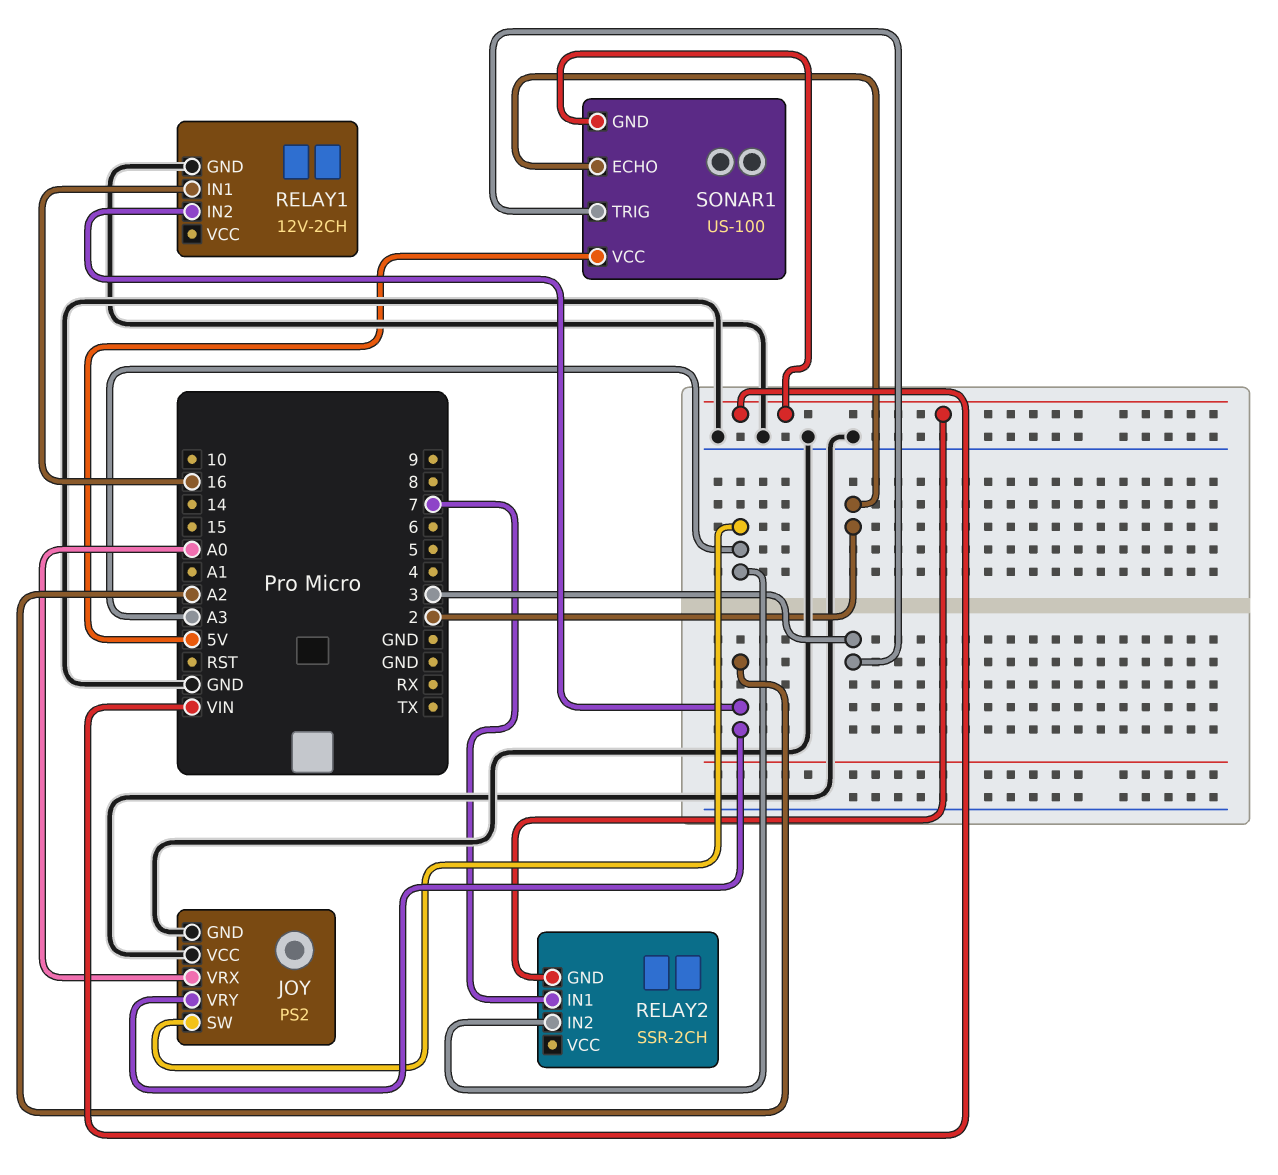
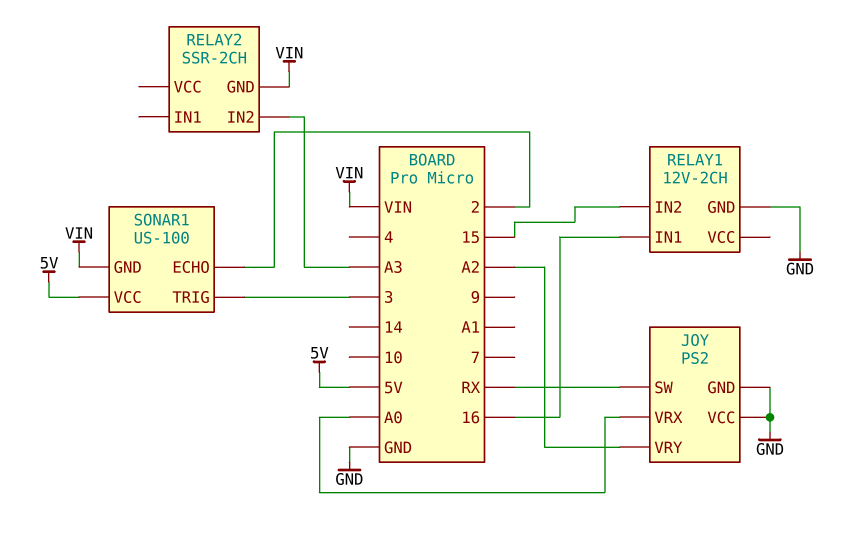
JOY pin SW: A3 -> RX
RELAY1 pin IN2: A2 -> 15
RELAY2 pin IN1: 7 -> none

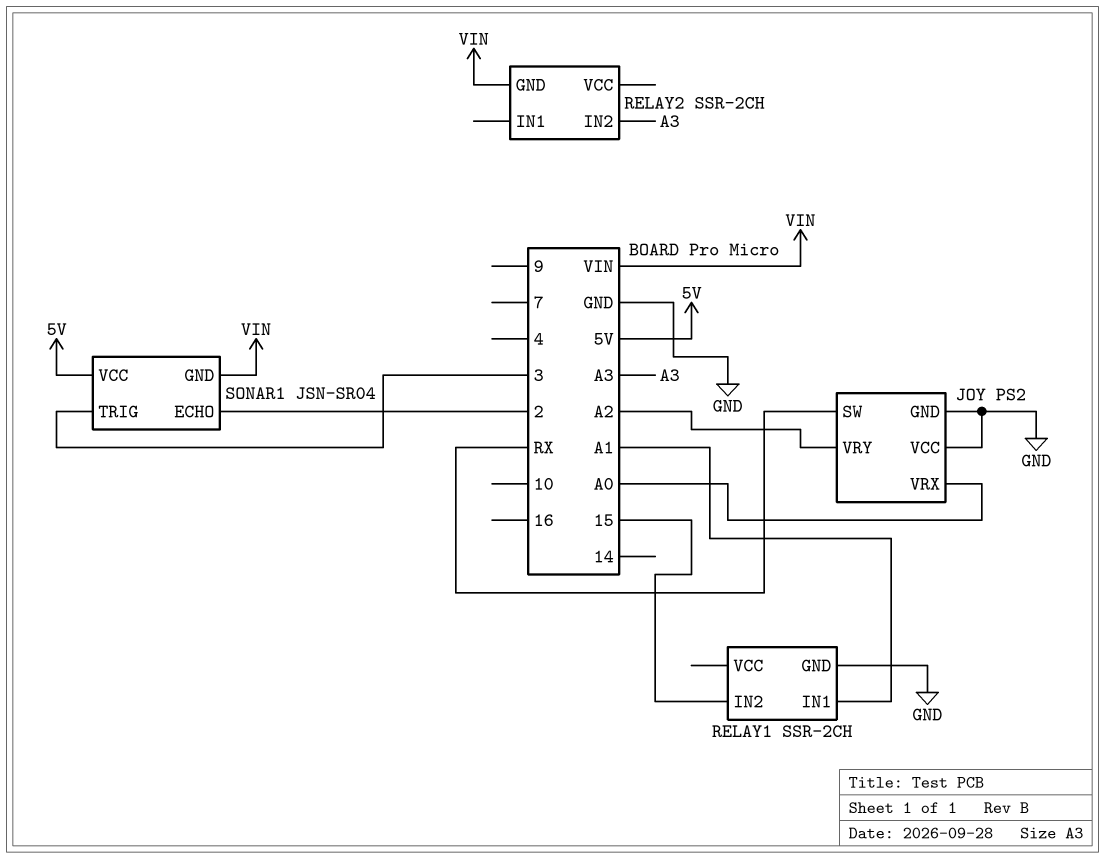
RELAY1: 12V-2CH -> SSR-2CH
RELAY1 pin IN1: 16 -> A1
SONAR1: US-100 -> JSN-SR04

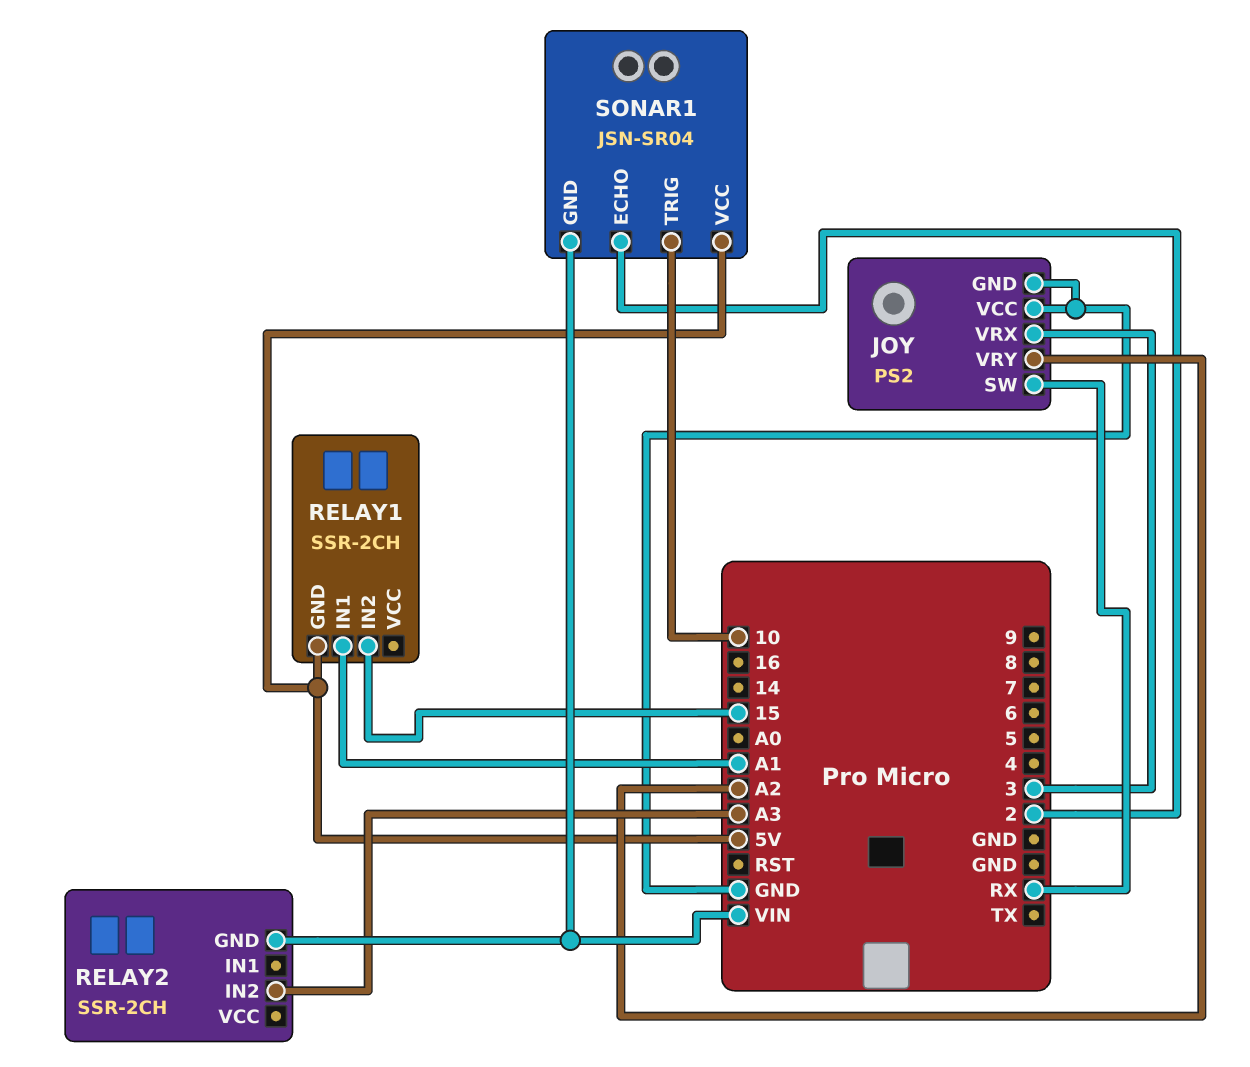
JOY pin VRX: A0 -> 3
RELAY1 pin GND: GND -> 5V
SONAR1 pin TRIG: 3 -> 10

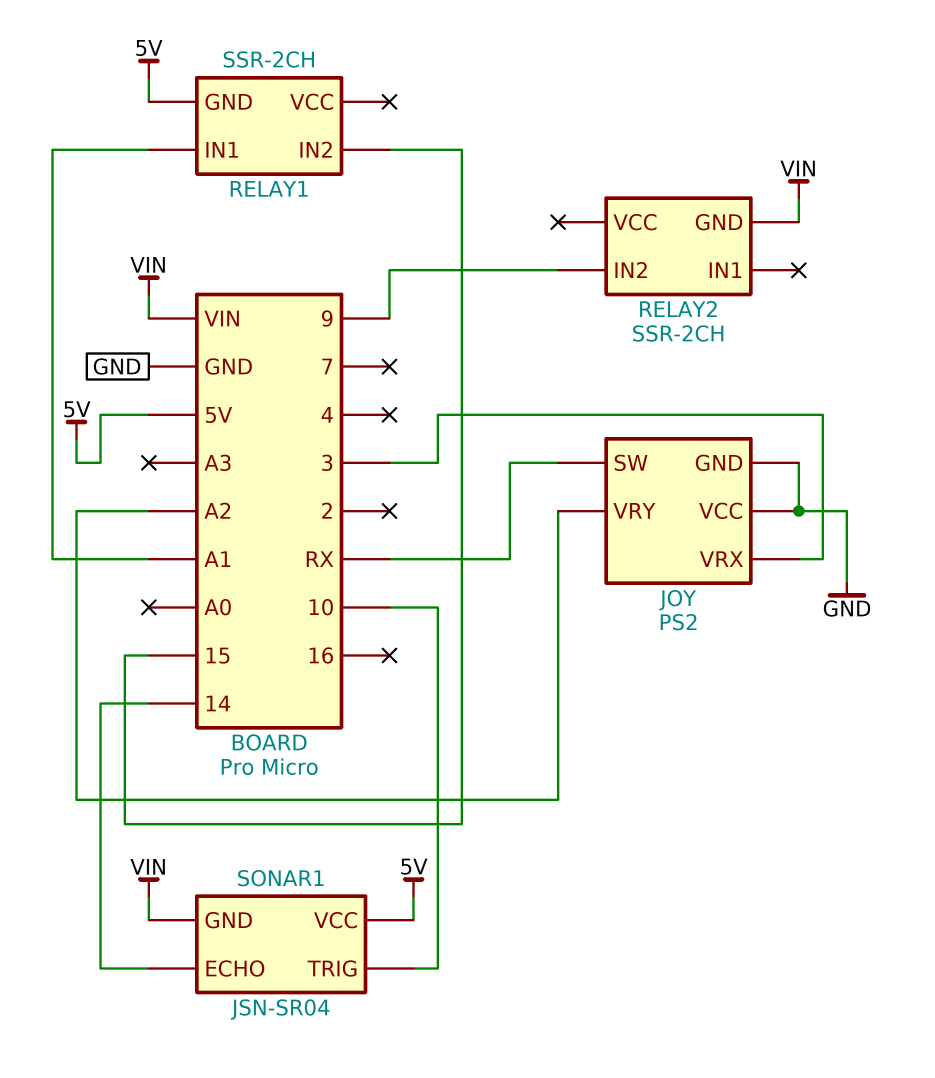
RELAY2 pin IN2: A3 -> 9
SONAR1 pin ECHO: 2 -> 14

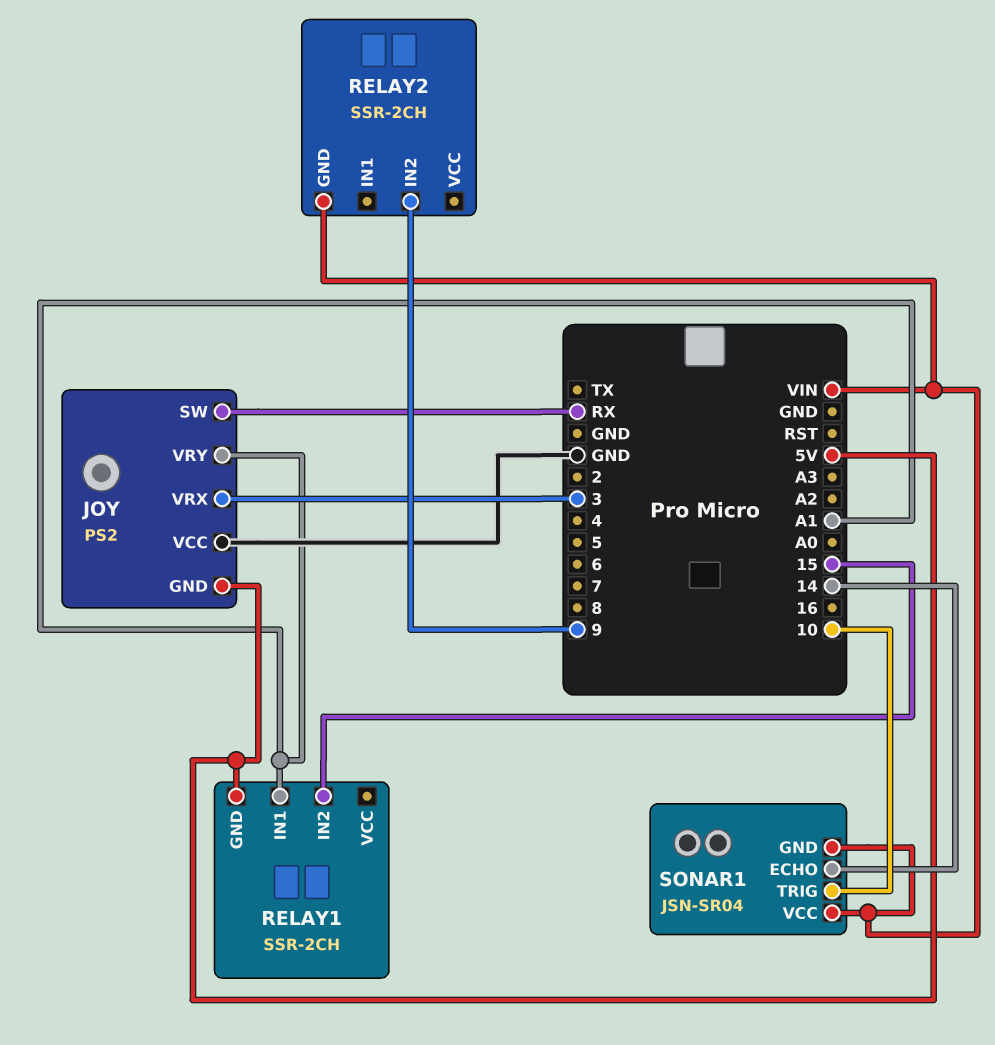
JOY pin GND: GND -> 5V
JOY pin VRY: A2 -> A1
SONAR1 pin VCC: 5V -> VIN

